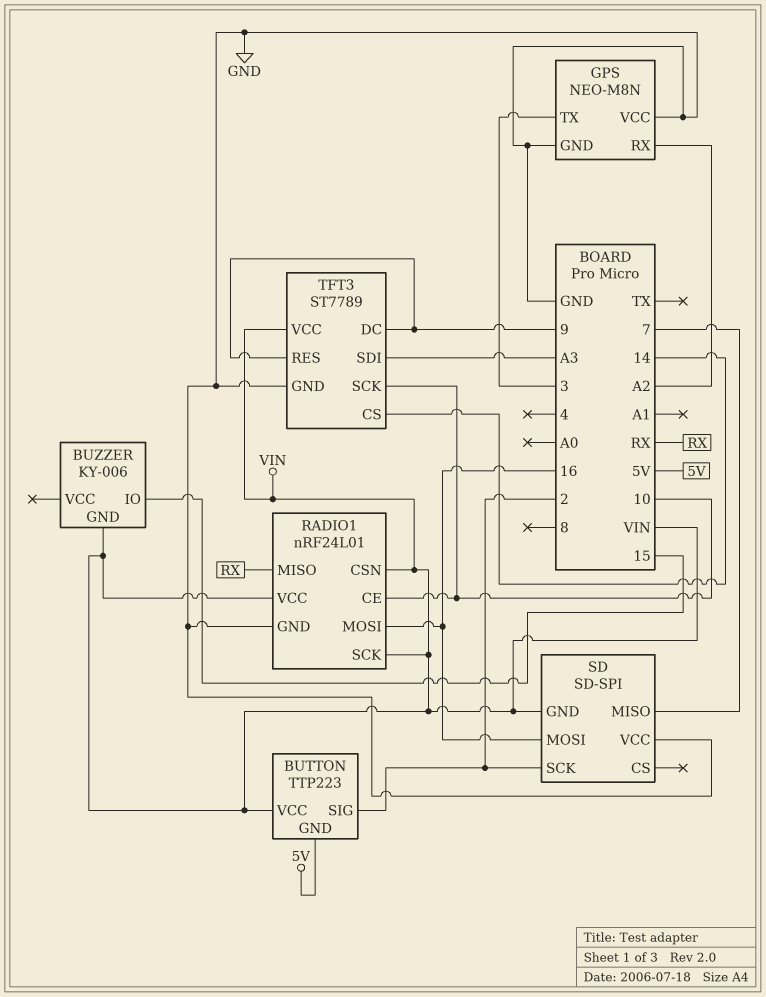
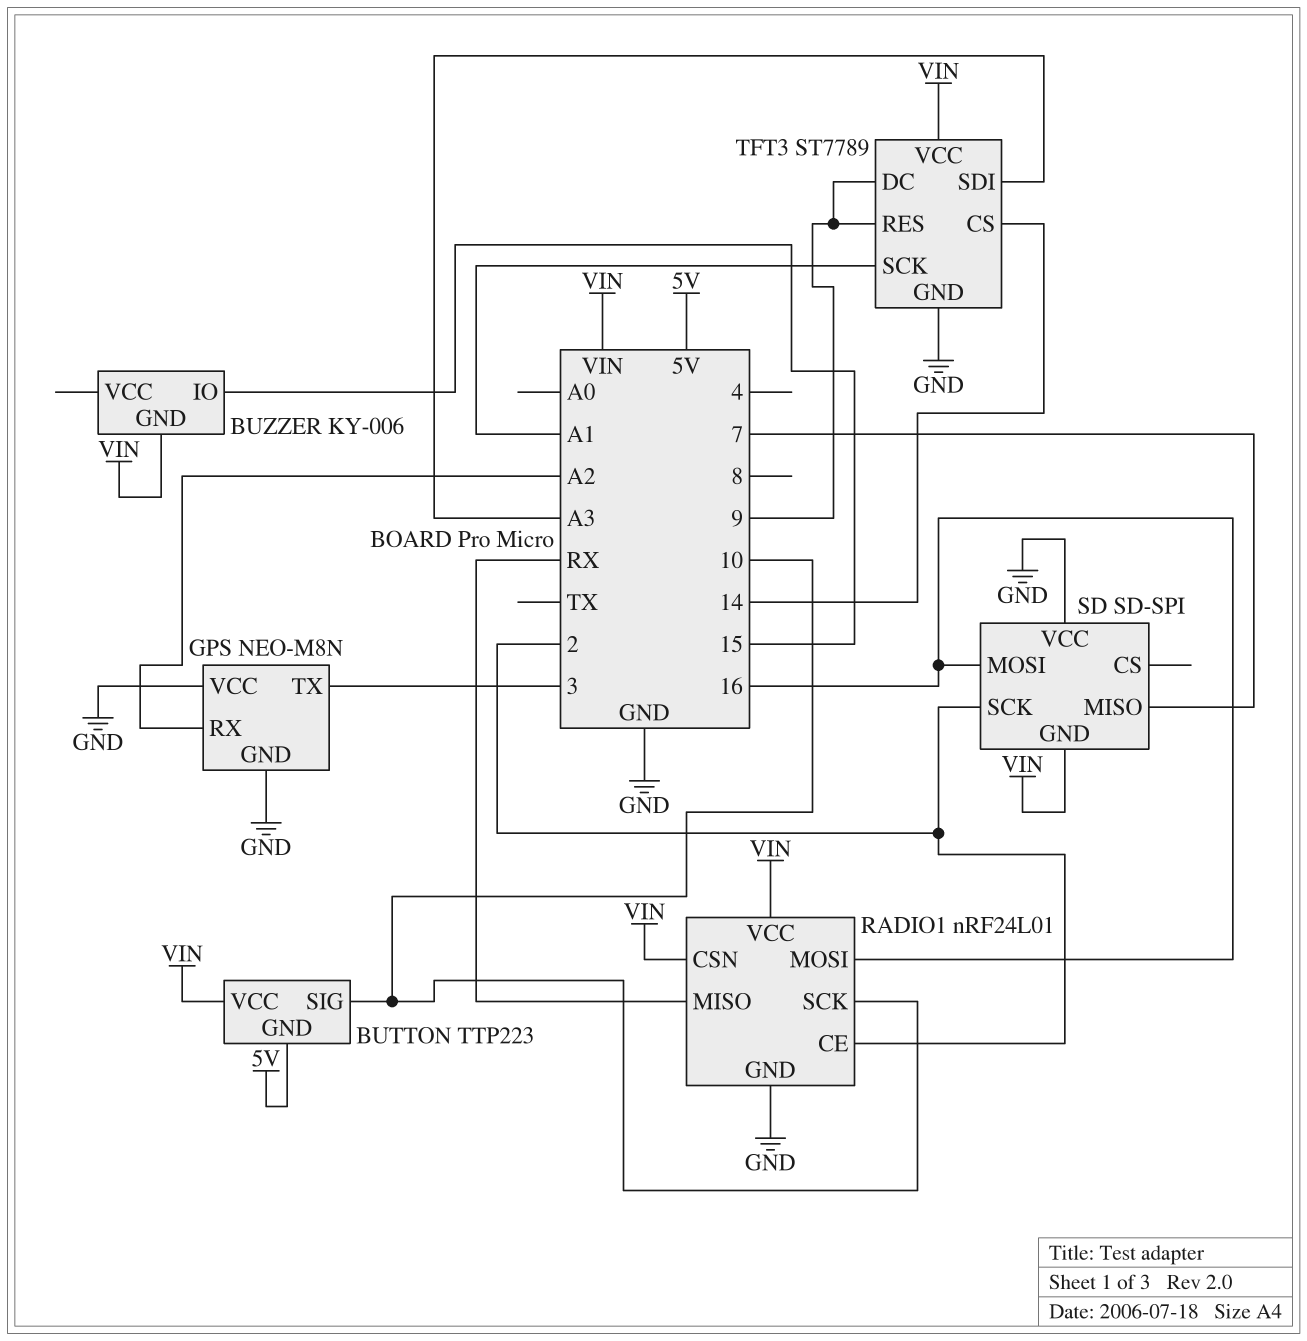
BUTTON pin SIG: 2 -> 10
RADIO1 pin CE: 10 -> 2
RADIO1 pin SCK: VIN -> 10
TFT3 pin SCK: 10 -> A1

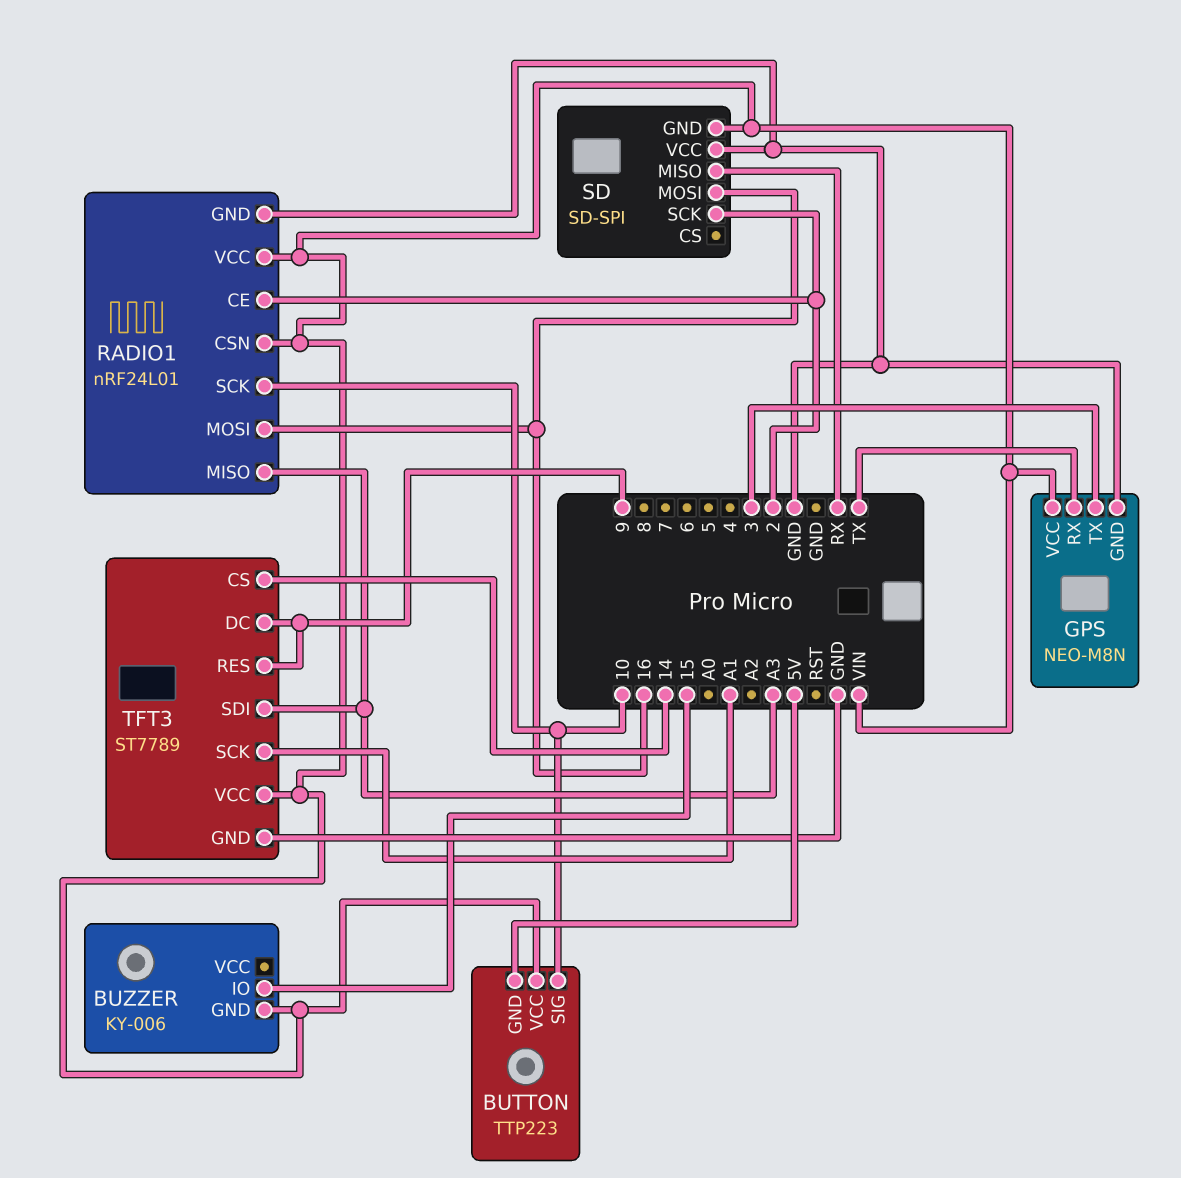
GPS pin RX: A2 -> TX
GPS pin VCC: GND -> VIN
RADIO1 pin MISO: RX -> A3
SD pin MISO: 7 -> RX

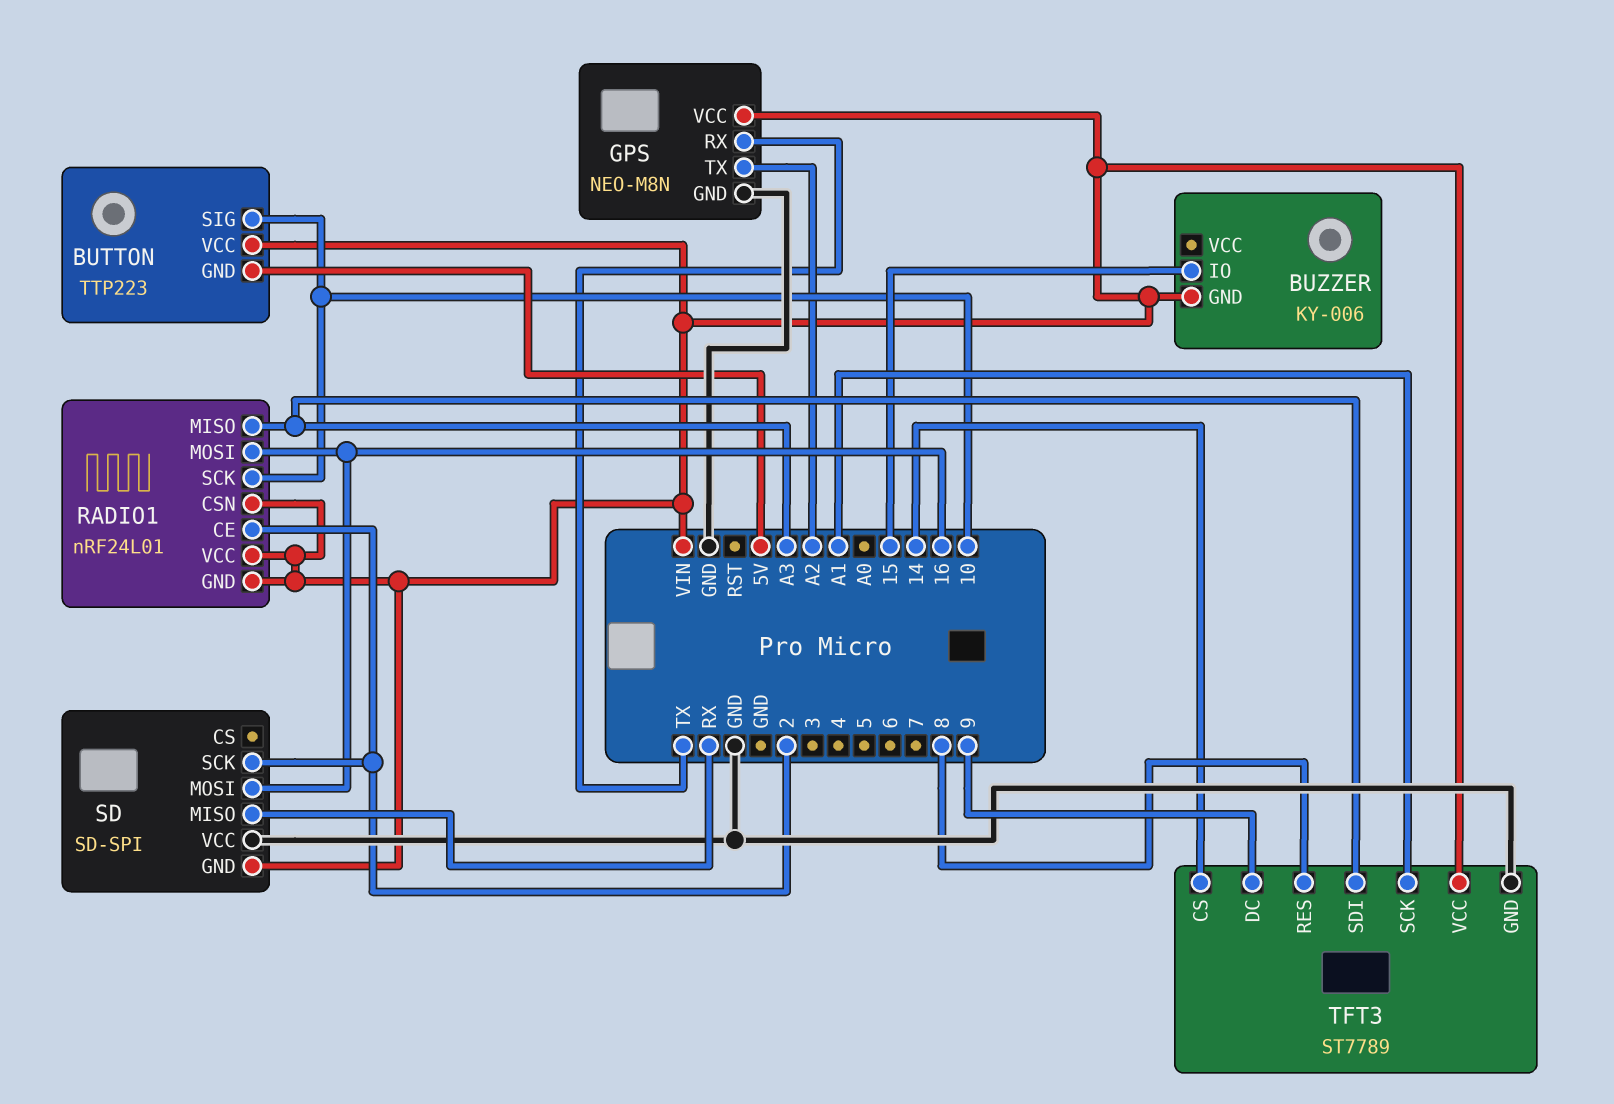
GPS pin TX: 3 -> A2
RADIO1 pin GND: GND -> VIN
TFT3 pin RES: 9 -> 8

